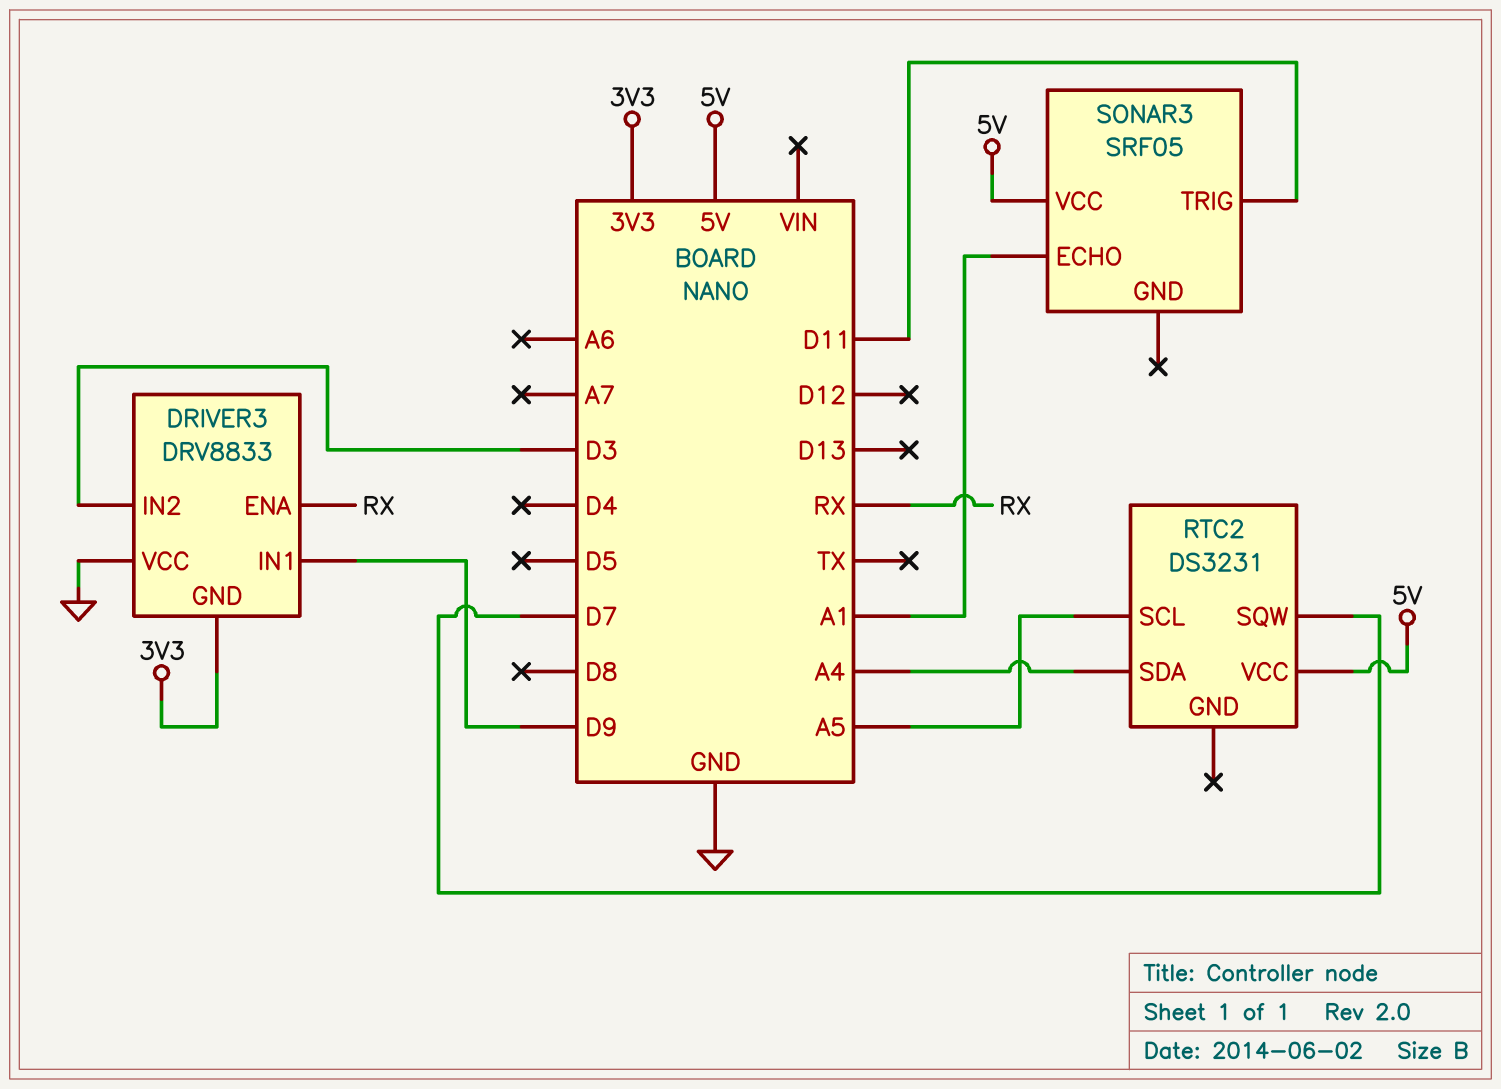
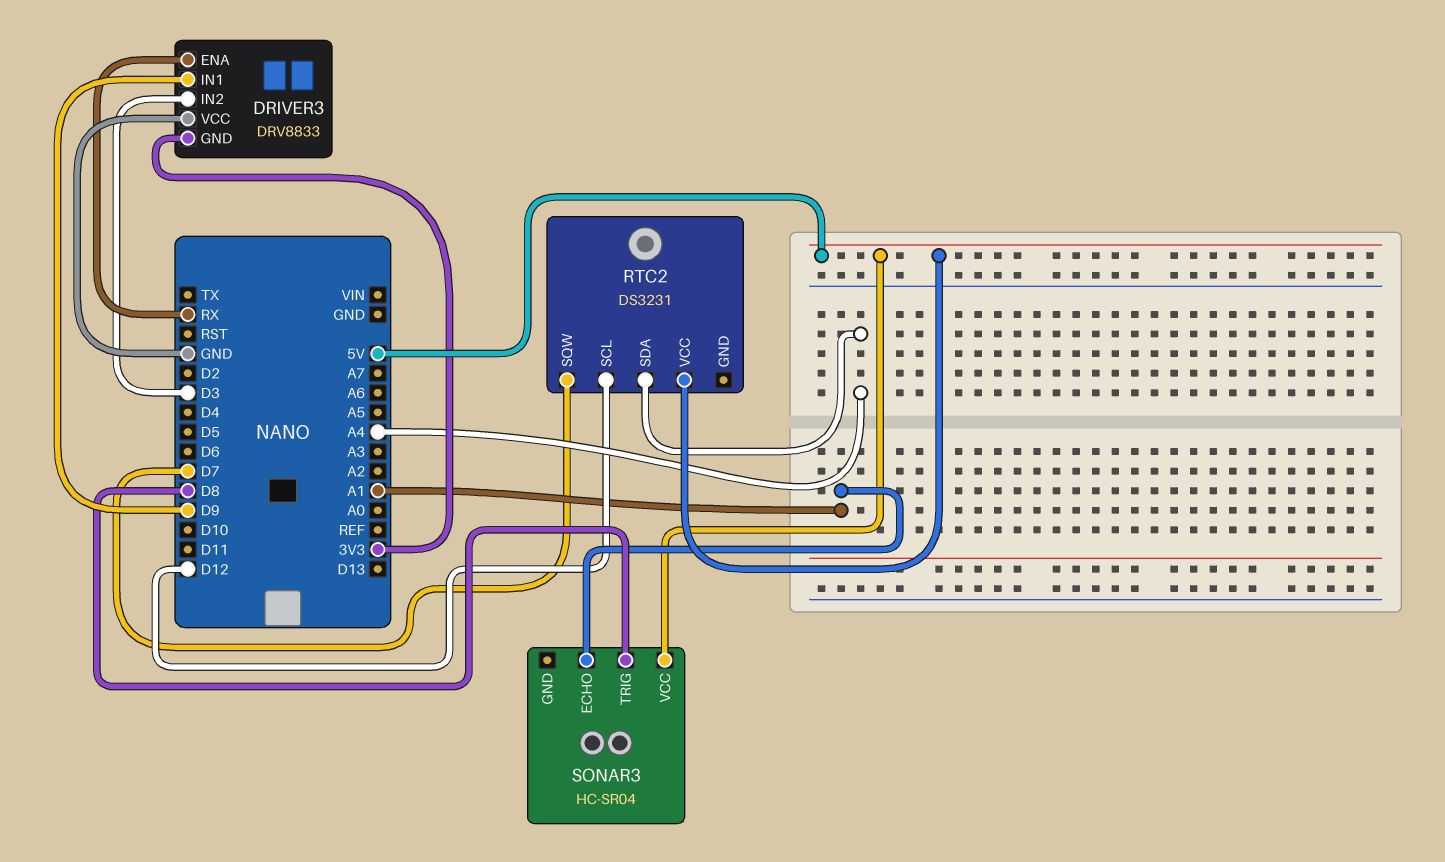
RTC2 pin SCL: A5 -> D12
SONAR3: SRF05 -> HC-SR04
SONAR3 pin TRIG: D11 -> D8

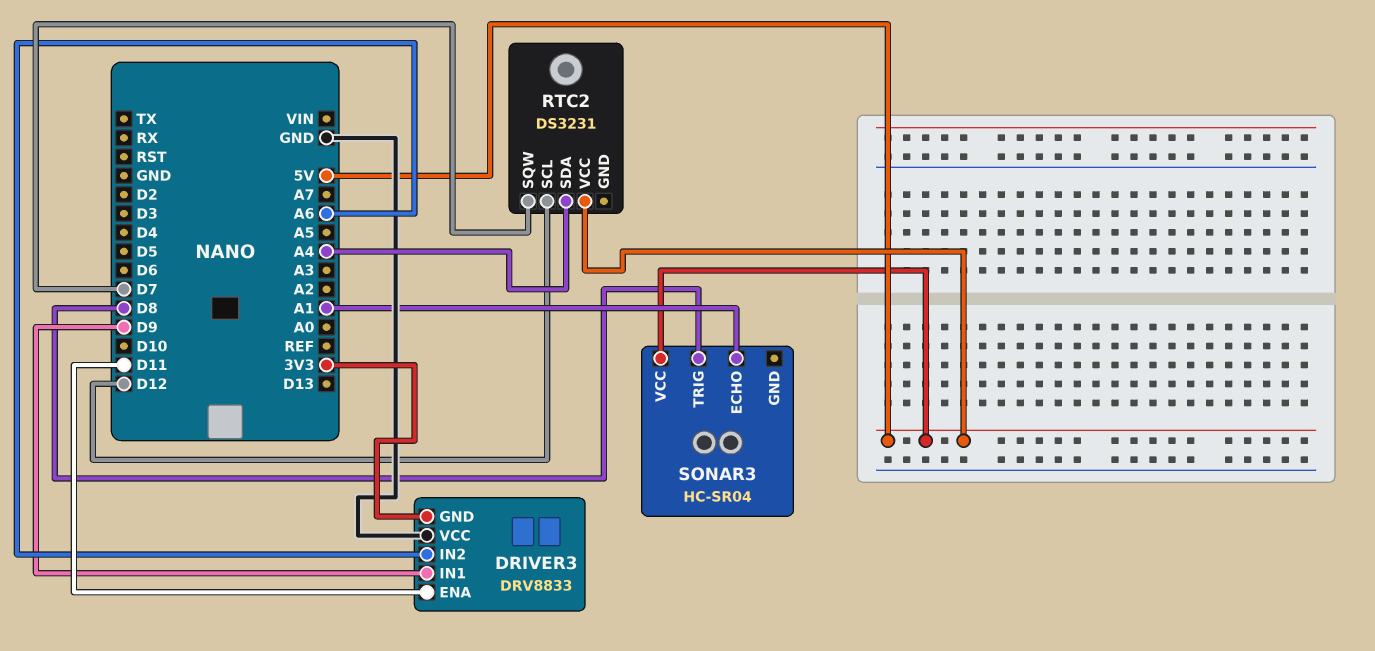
DRIVER3 pin ENA: RX -> D11
DRIVER3 pin IN2: D3 -> A6

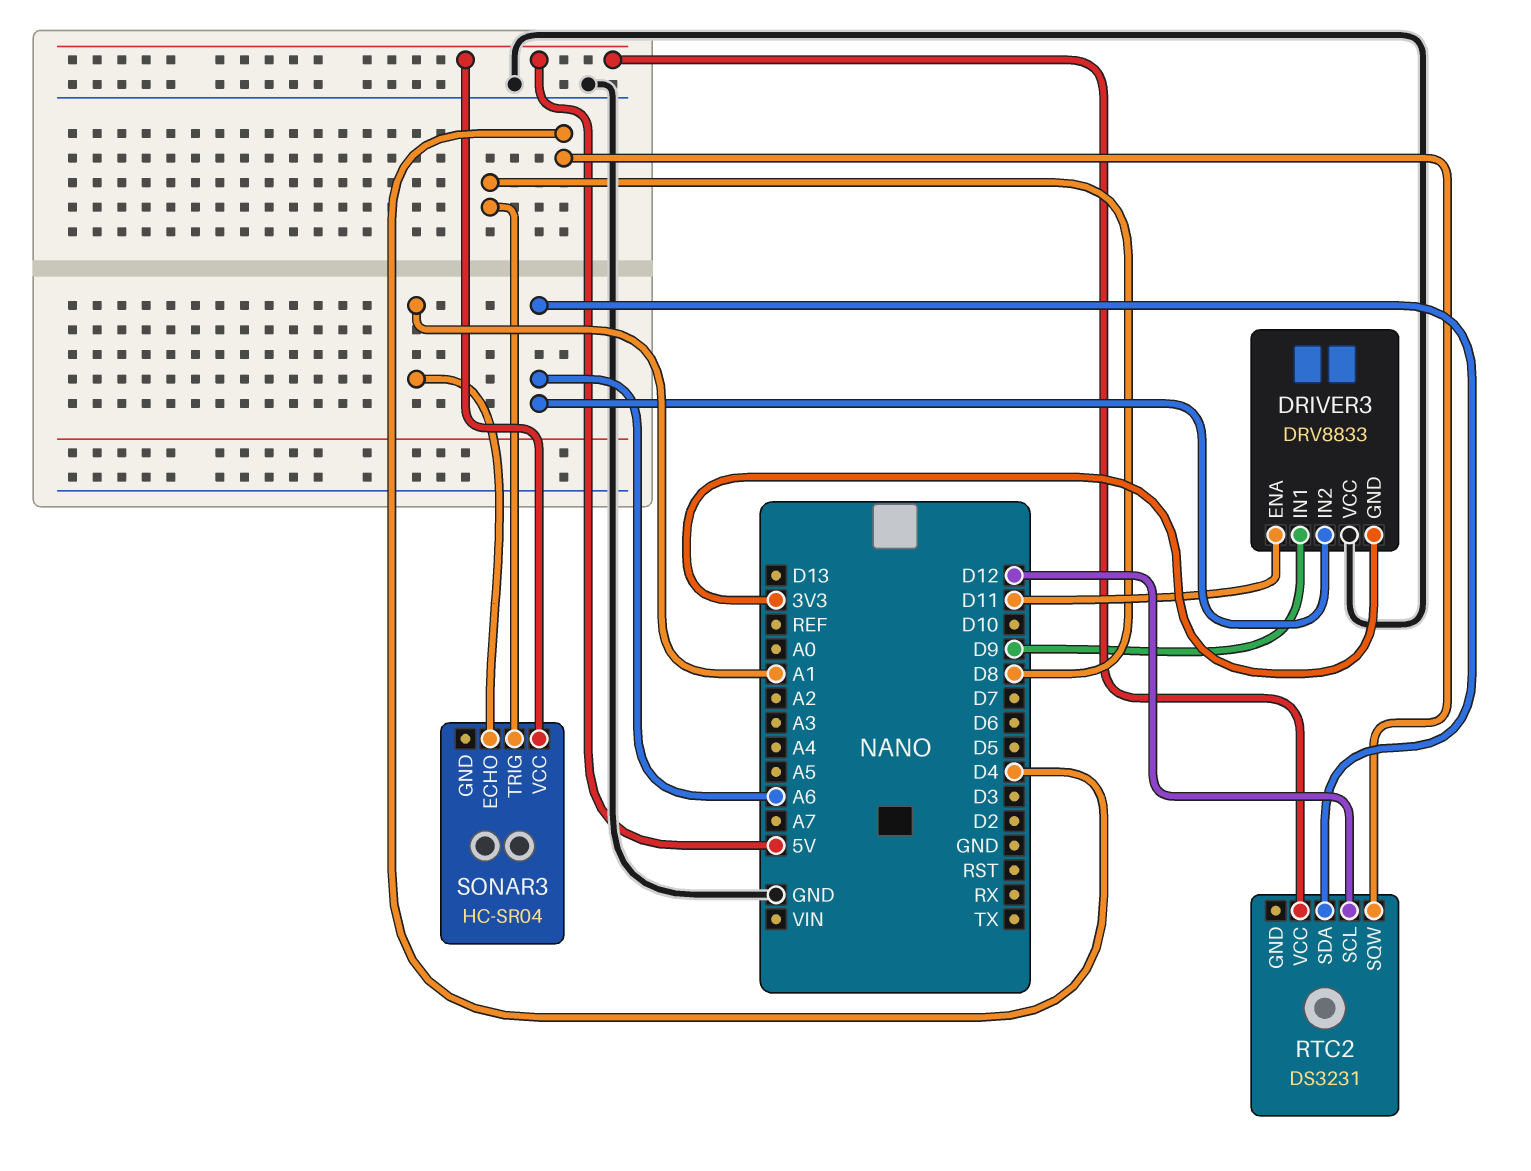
RTC2 pin SDA: A4 -> A6
RTC2 pin SQW: D7 -> D4

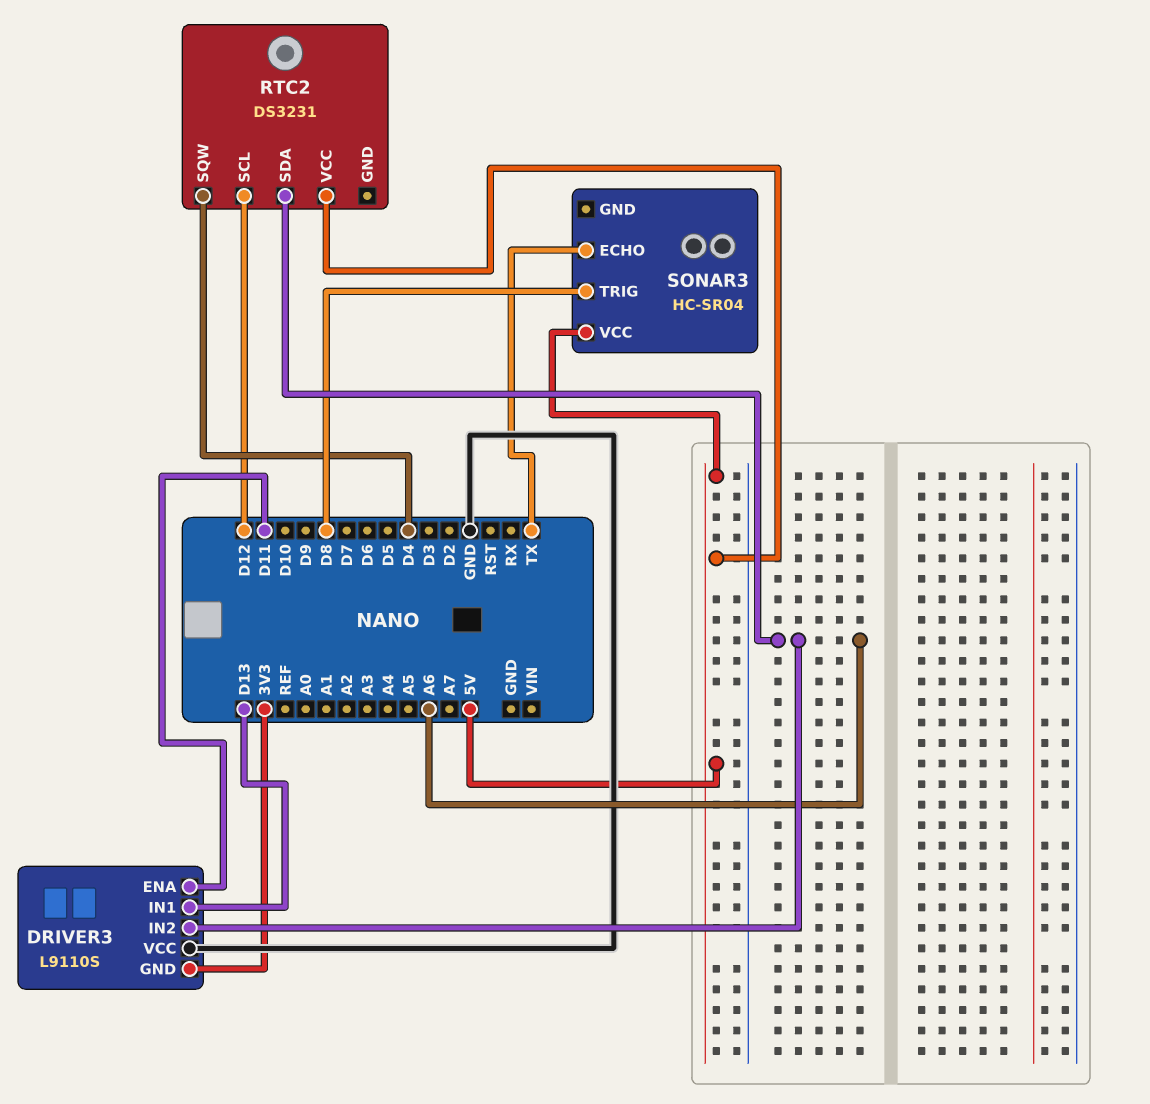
DRIVER3: DRV8833 -> L9110S
DRIVER3 pin IN1: D9 -> D13
SONAR3 pin ECHO: A1 -> TX

